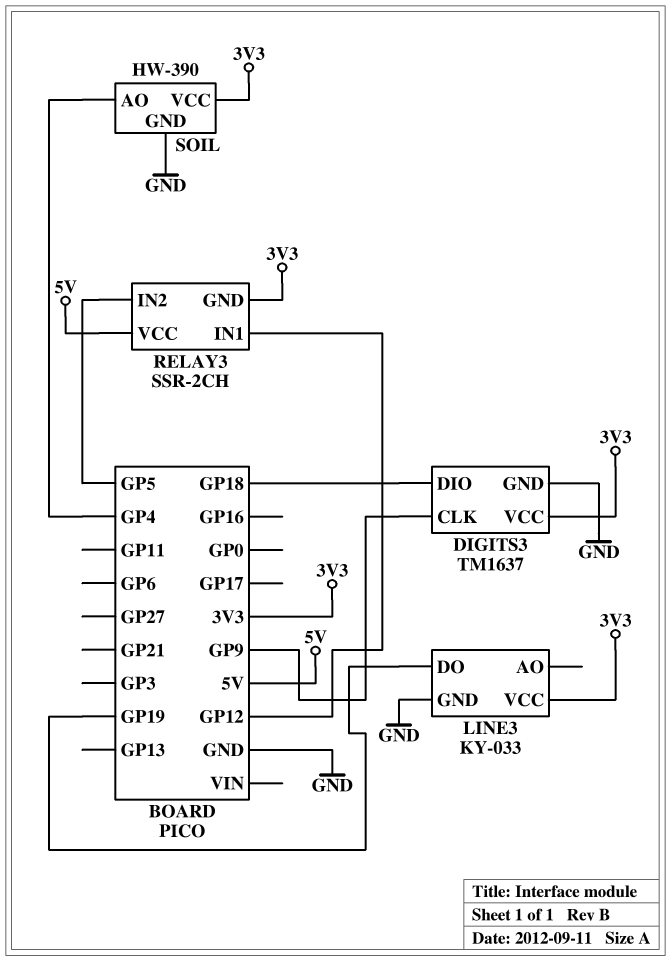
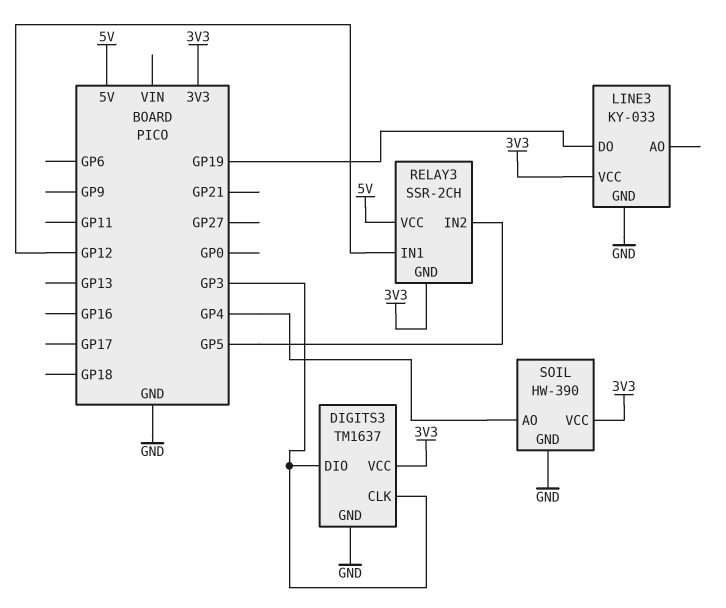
DIGITS3 pin CLK: GP9 -> GP3
DIGITS3 pin DIO: GP18 -> GP3

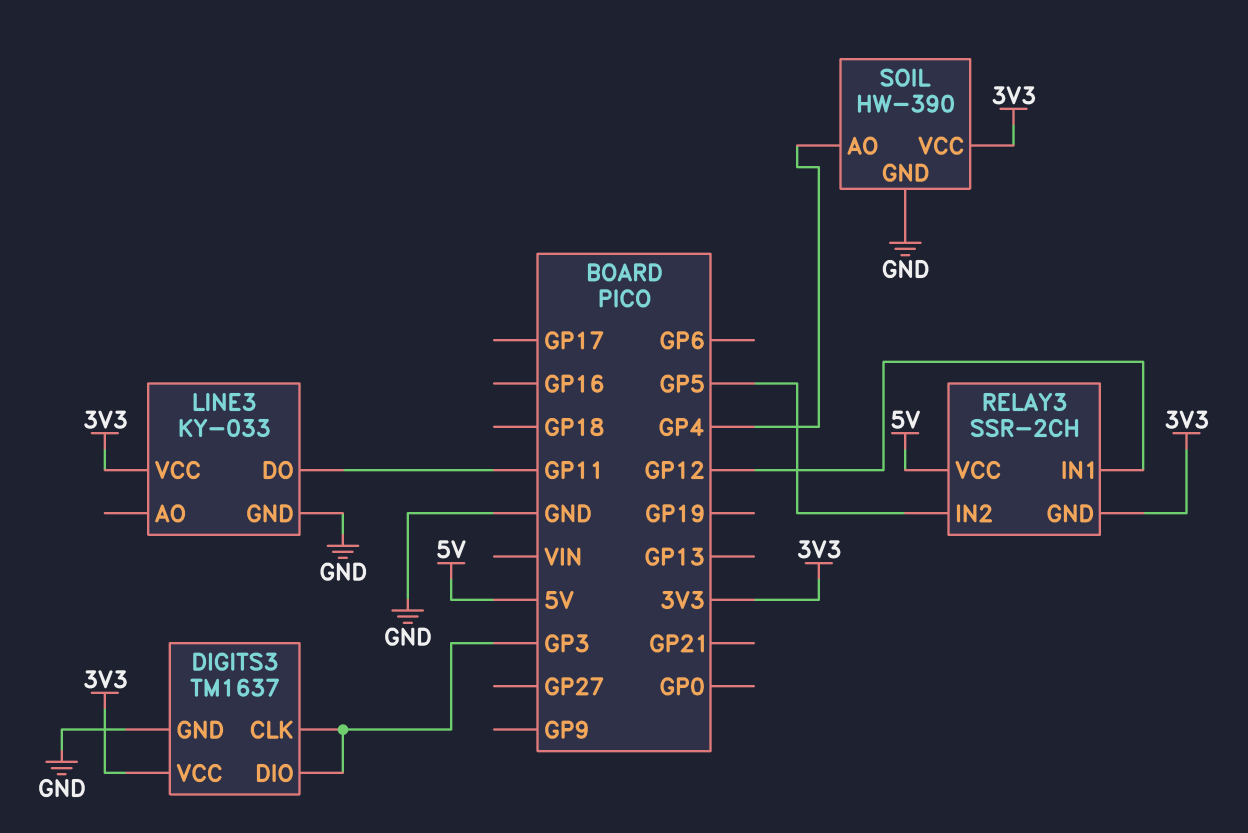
LINE3 pin DO: GP19 -> GP11

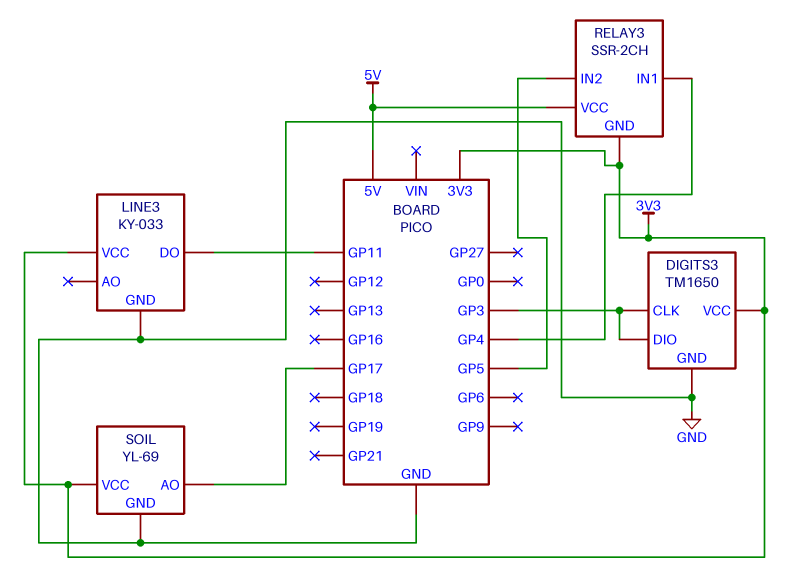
DIGITS3: TM1637 -> TM1650
RELAY3 pin IN1: GP12 -> GP4
SOIL: HW-390 -> YL-69
SOIL pin AO: GP4 -> GP17

